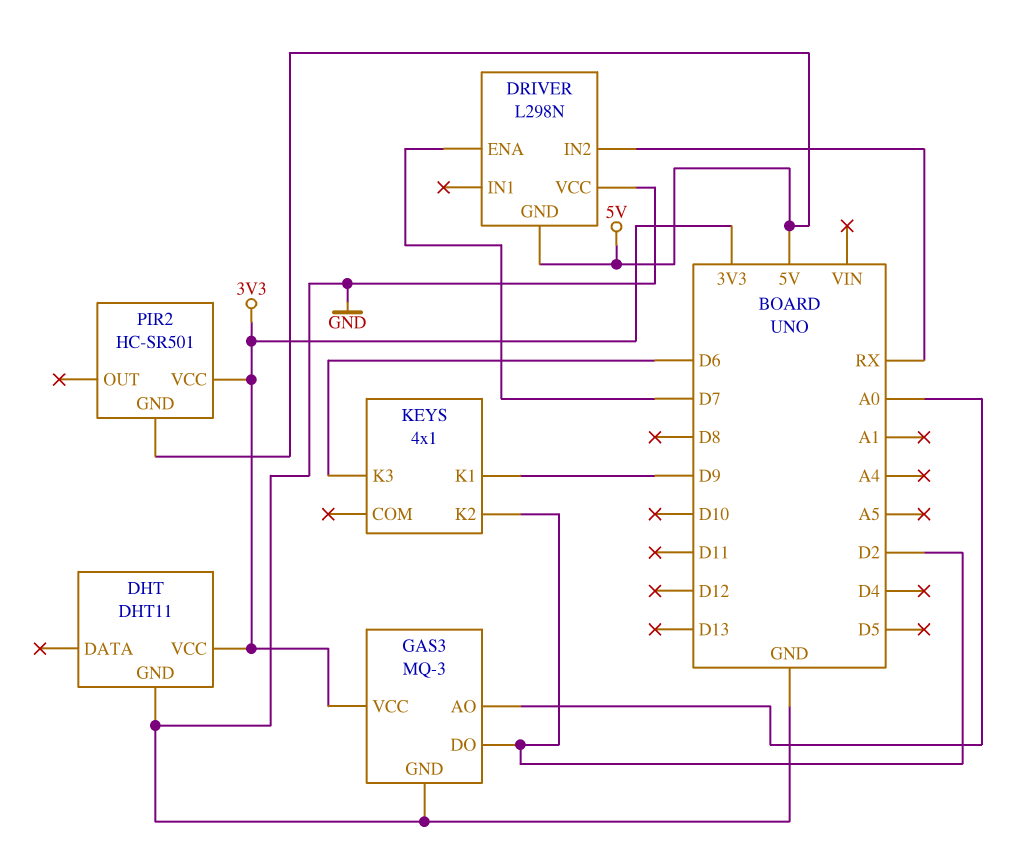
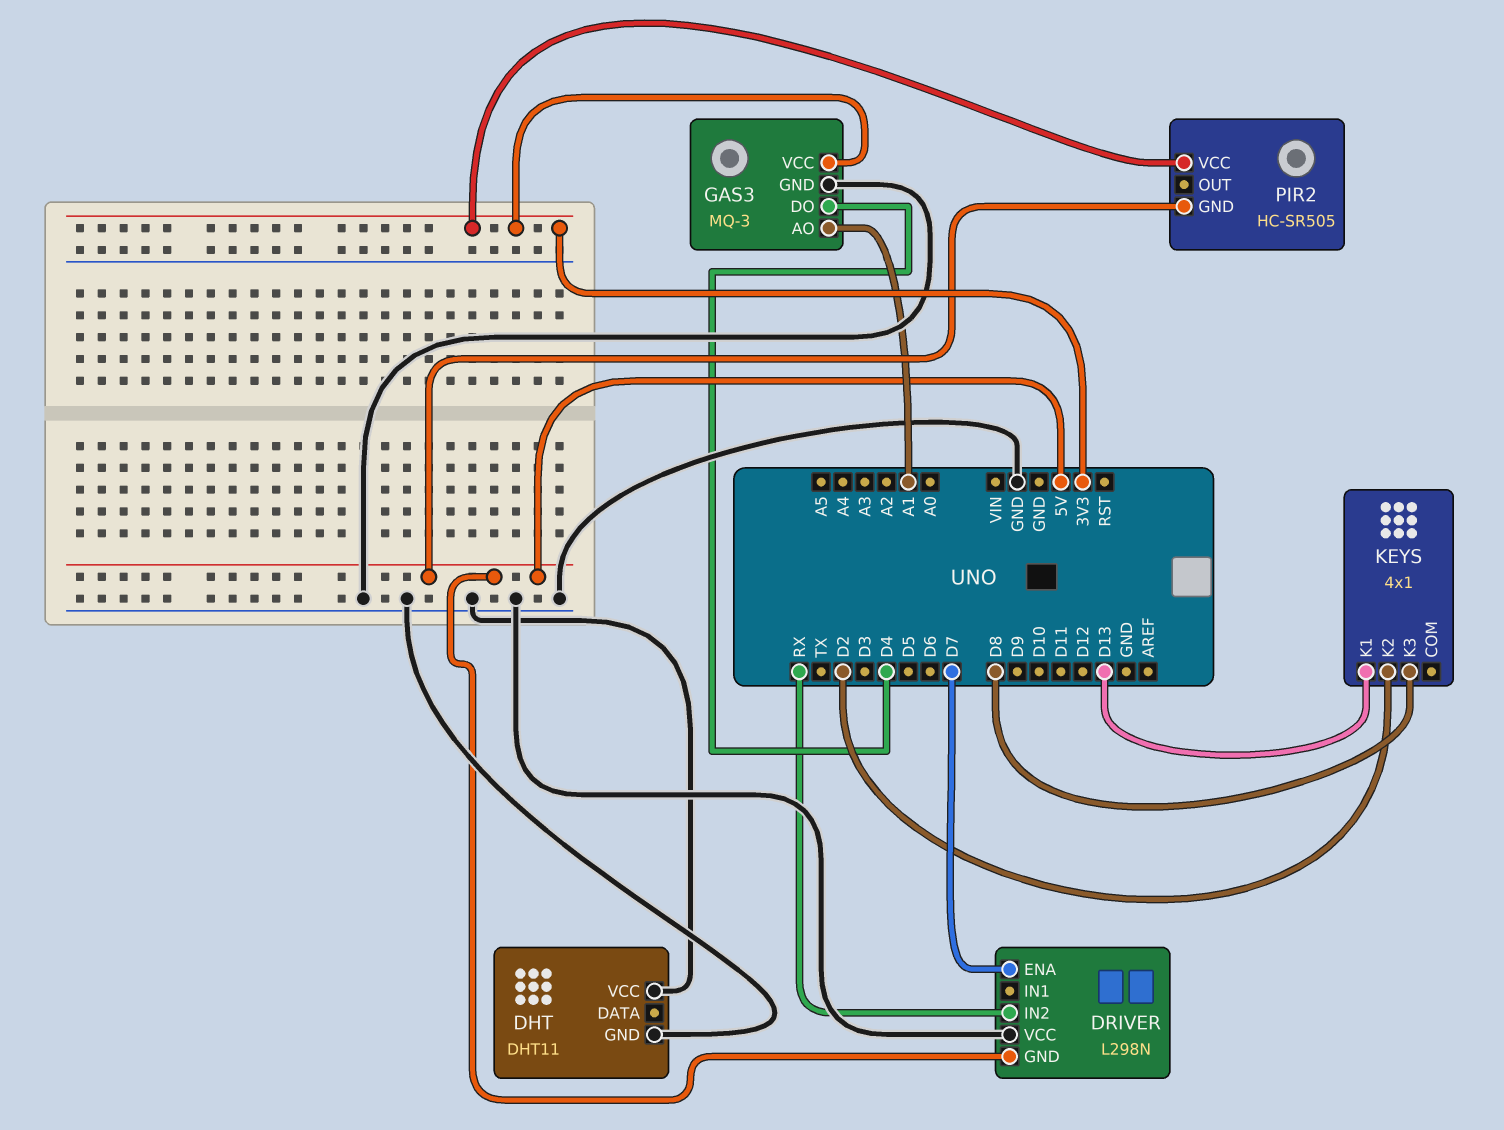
DHT pin VCC: 3V3 -> GND
GAS3 pin AO: A0 -> A1
GAS3 pin DO: D2 -> D4
KEYS pin K1: D9 -> D13
KEYS pin K3: D6 -> D8
PIR2: HC-SR501 -> HC-SR505

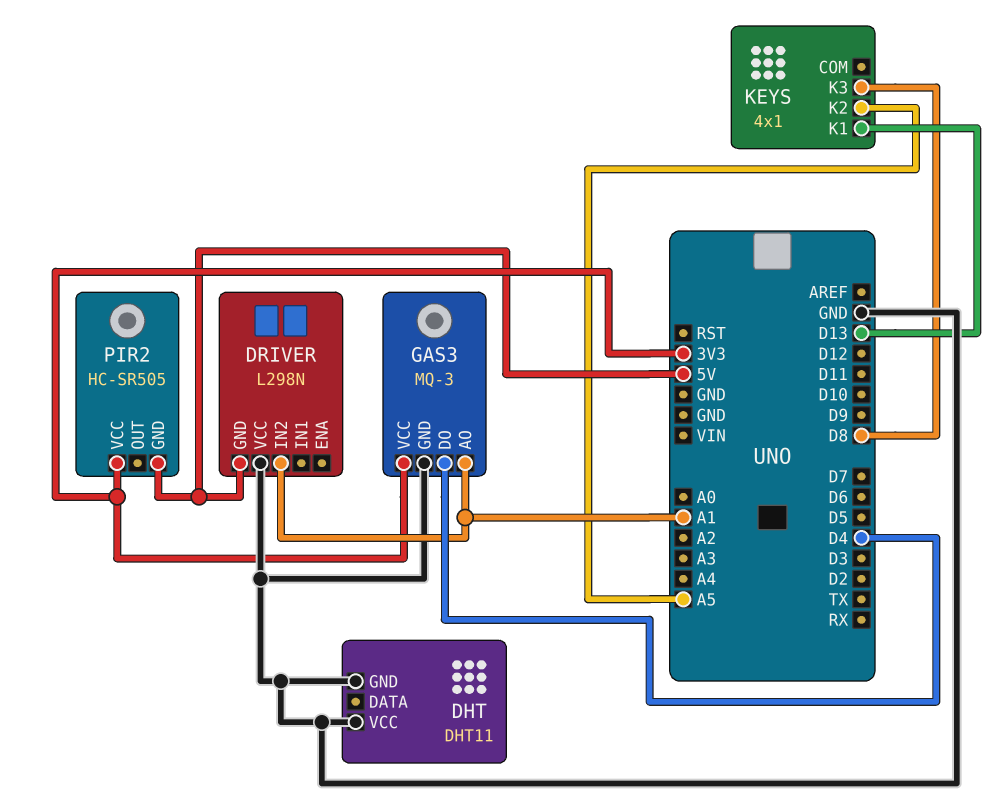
DRIVER pin ENA: D7 -> none
DRIVER pin IN2: RX -> A1
KEYS pin K2: D2 -> A5

